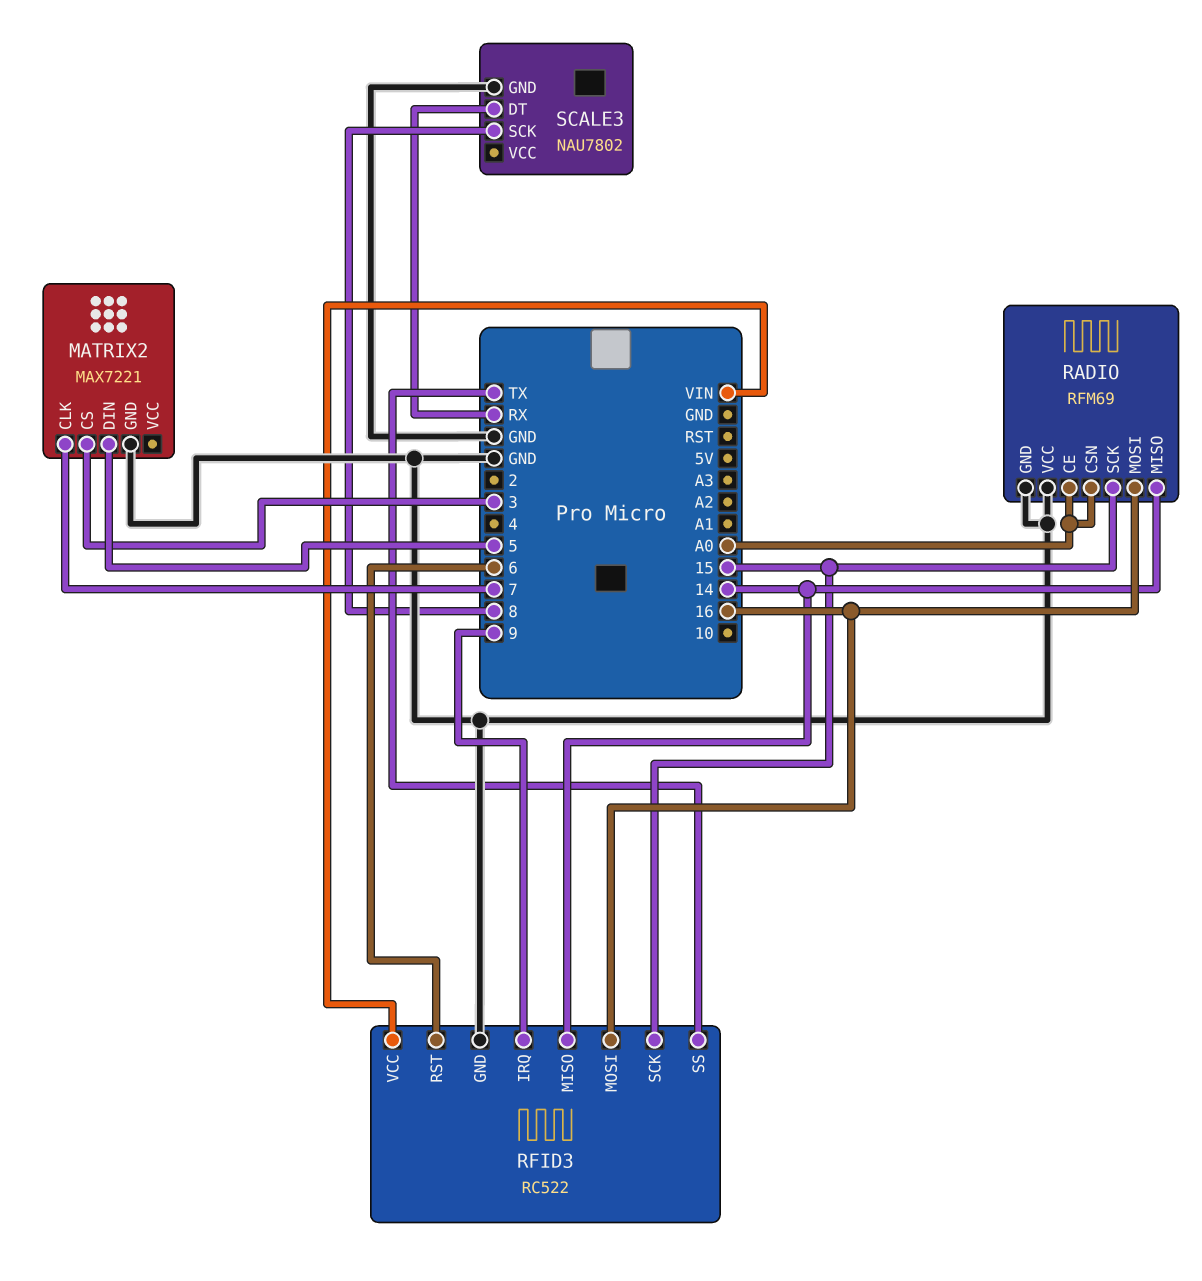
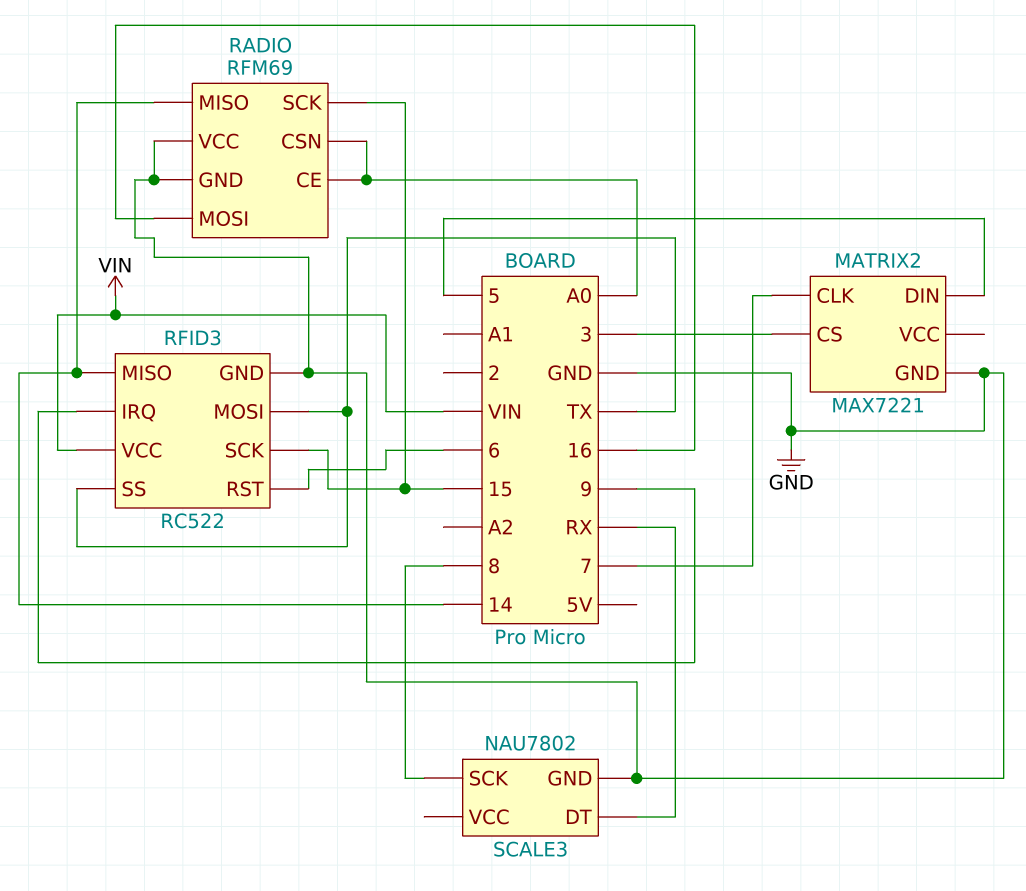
RFID3 pin MOSI: 16 -> TX

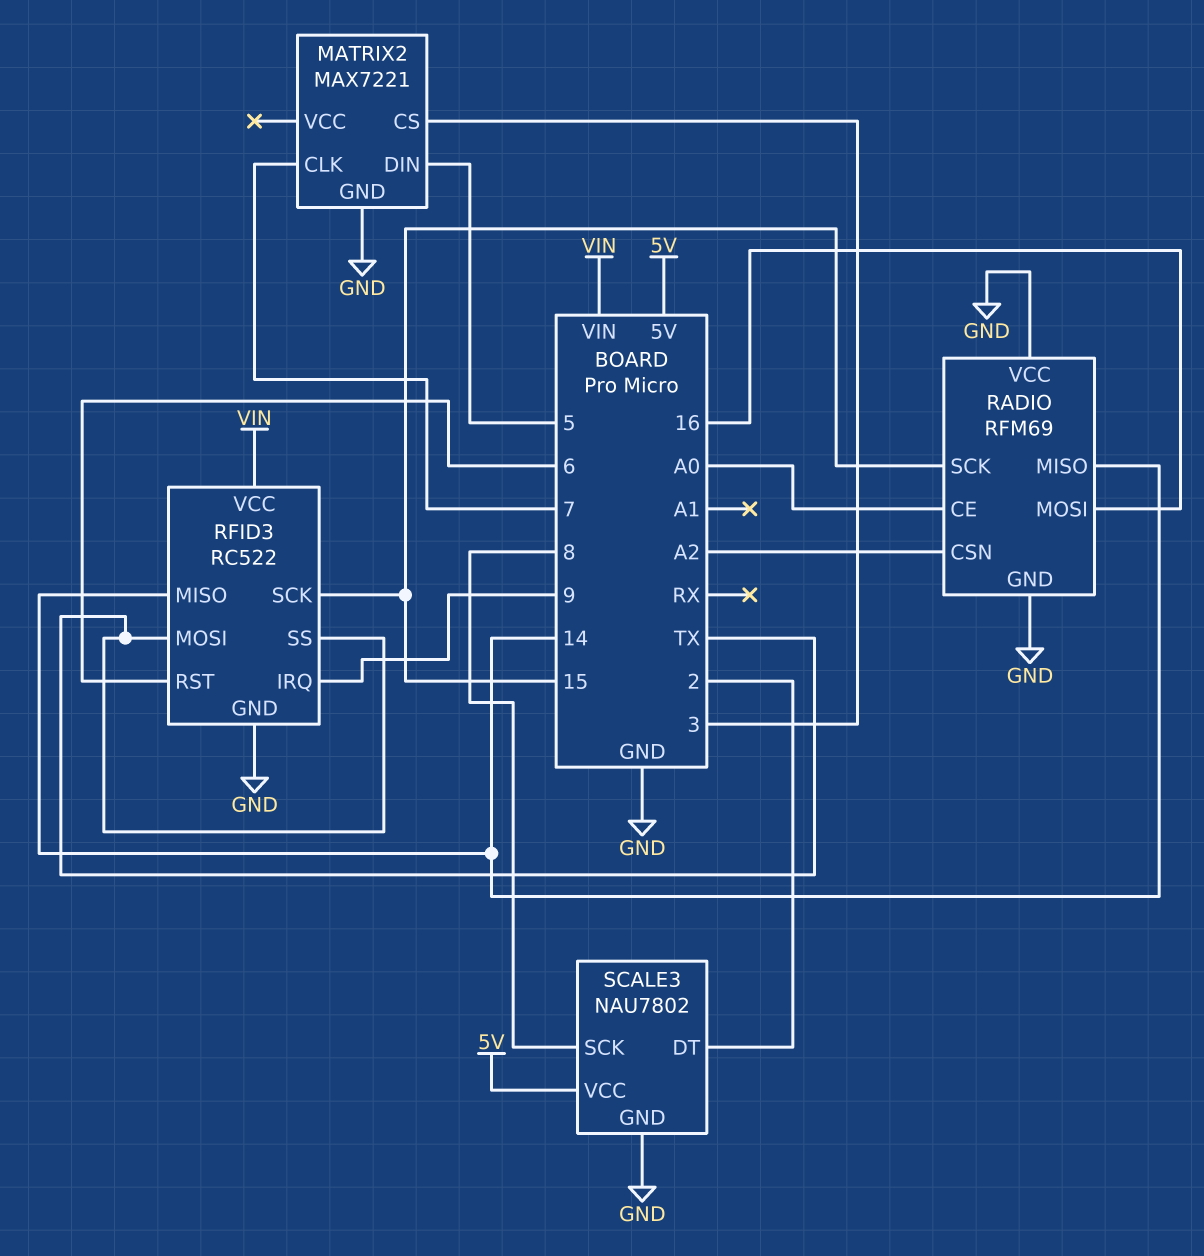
RADIO pin CSN: A0 -> A2
SCALE3 pin DT: RX -> 2
SCALE3 pin VCC: none -> 5V

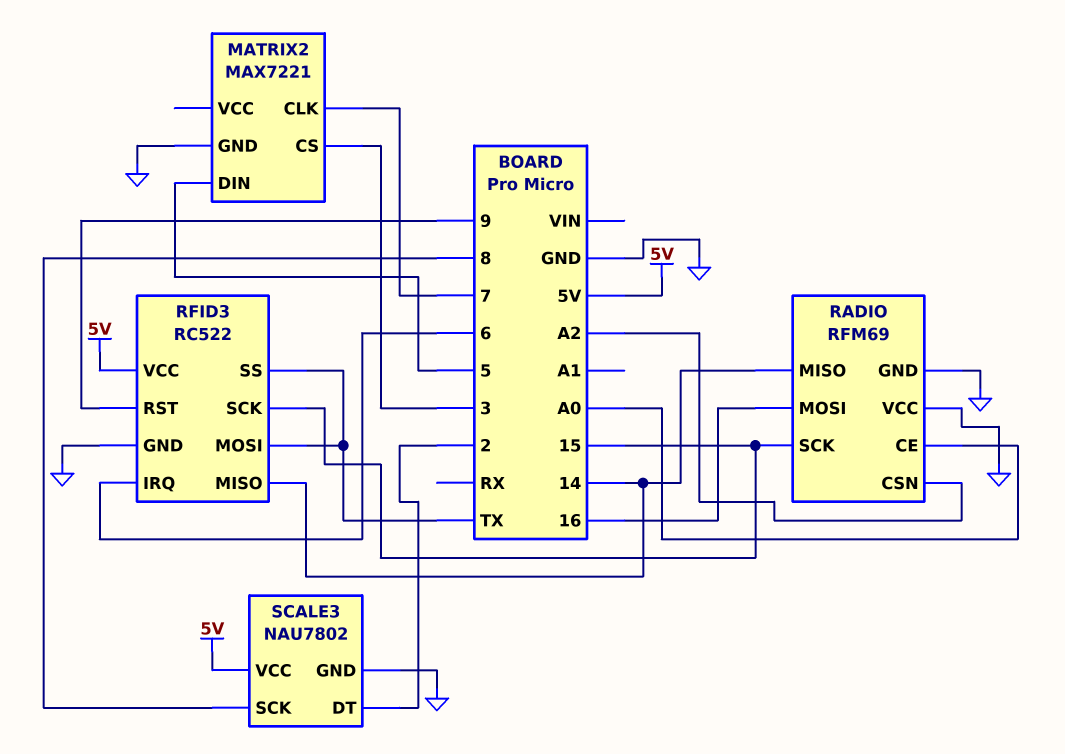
RFID3 pin IRQ: 9 -> 6
RFID3 pin RST: 6 -> 9
RFID3 pin VCC: VIN -> 5V

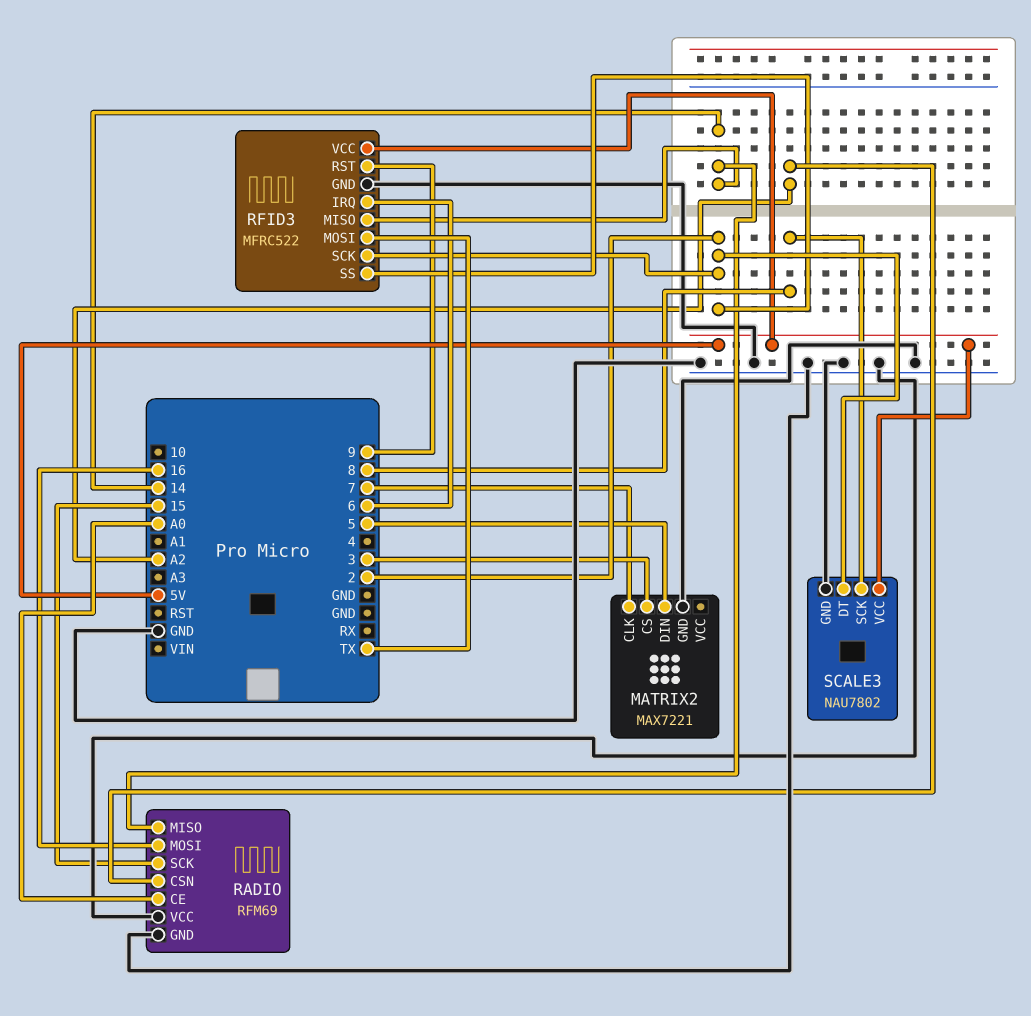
RFID3: RC522 -> MFRC522
RFID3 pin SCK: 15 -> 2
RFID3 pin SS: TX -> 2

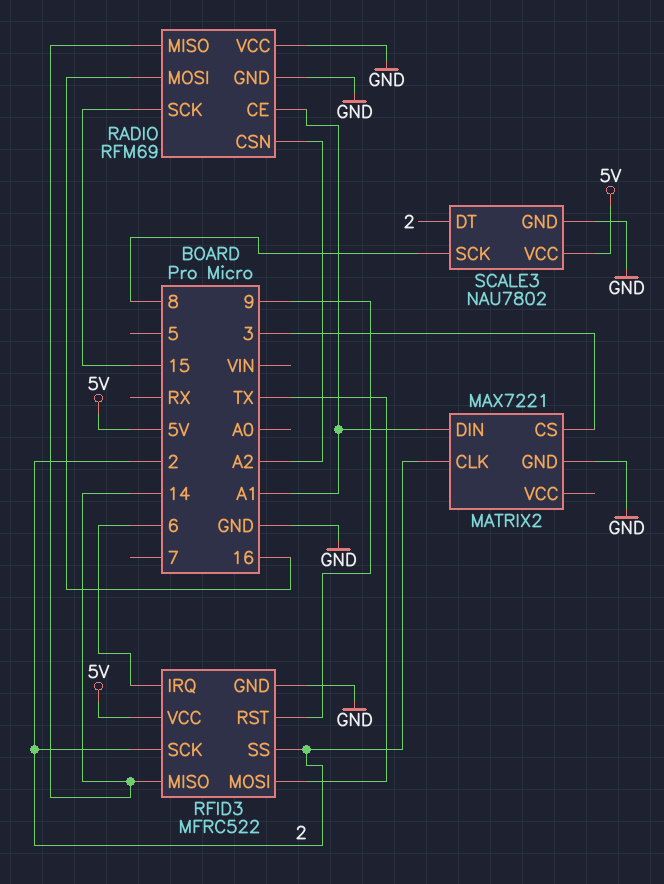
MATRIX2 pin CLK: 7 -> 2
MATRIX2 pin DIN: 5 -> A1
RADIO pin CE: A0 -> A1

